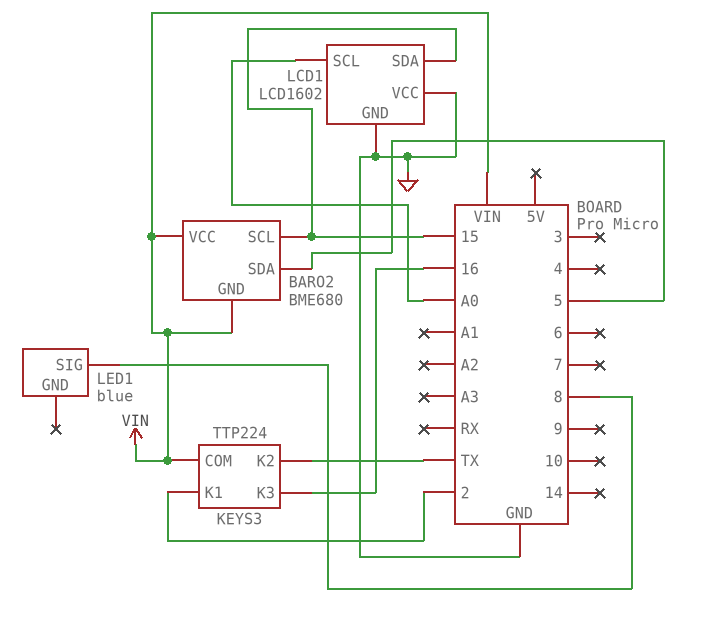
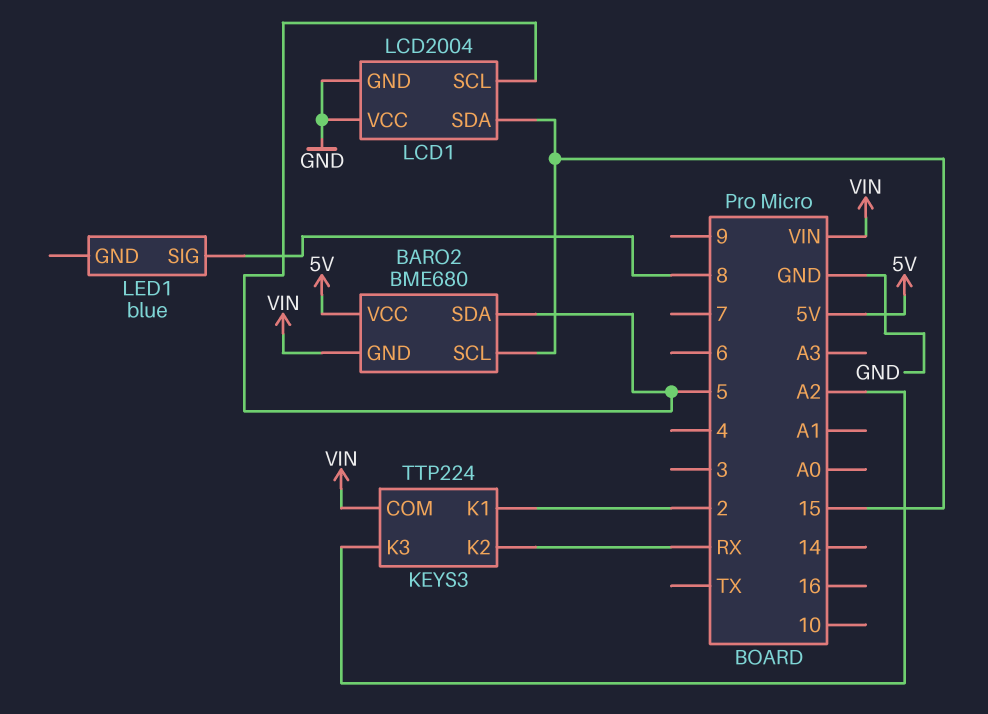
BARO2 pin VCC: VIN -> 5V
KEYS3 pin K2: TX -> RX
KEYS3 pin K3: 16 -> A2
LCD1: LCD1602 -> LCD2004
LCD1 pin SCL: A0 -> 5

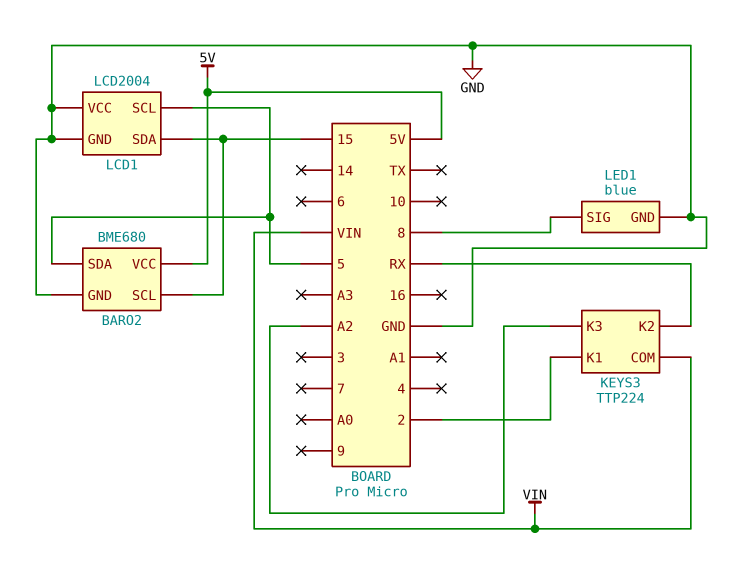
BARO2 pin GND: VIN -> GND
LED1 pin GND: none -> GND

